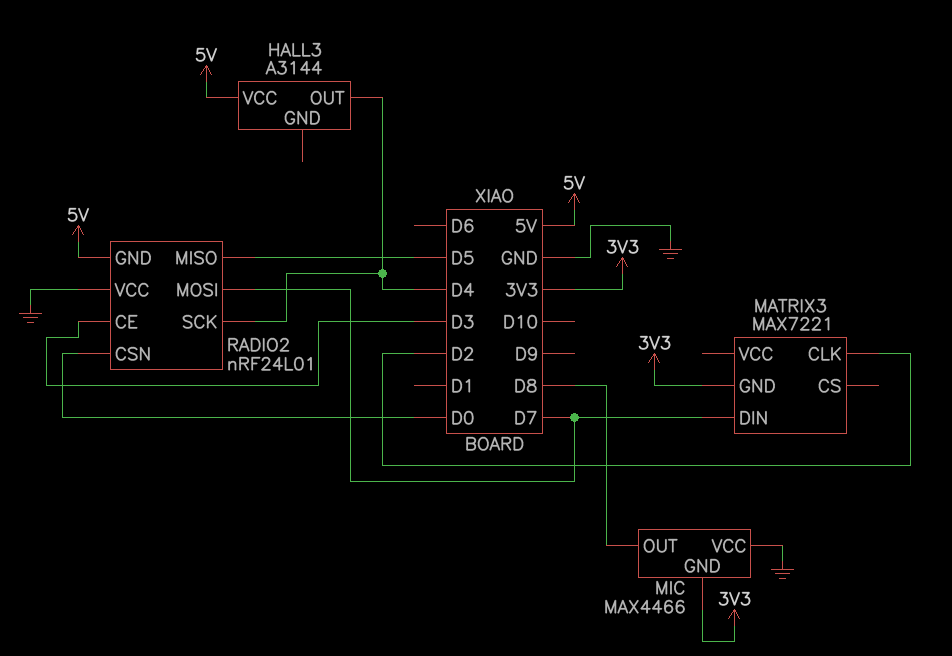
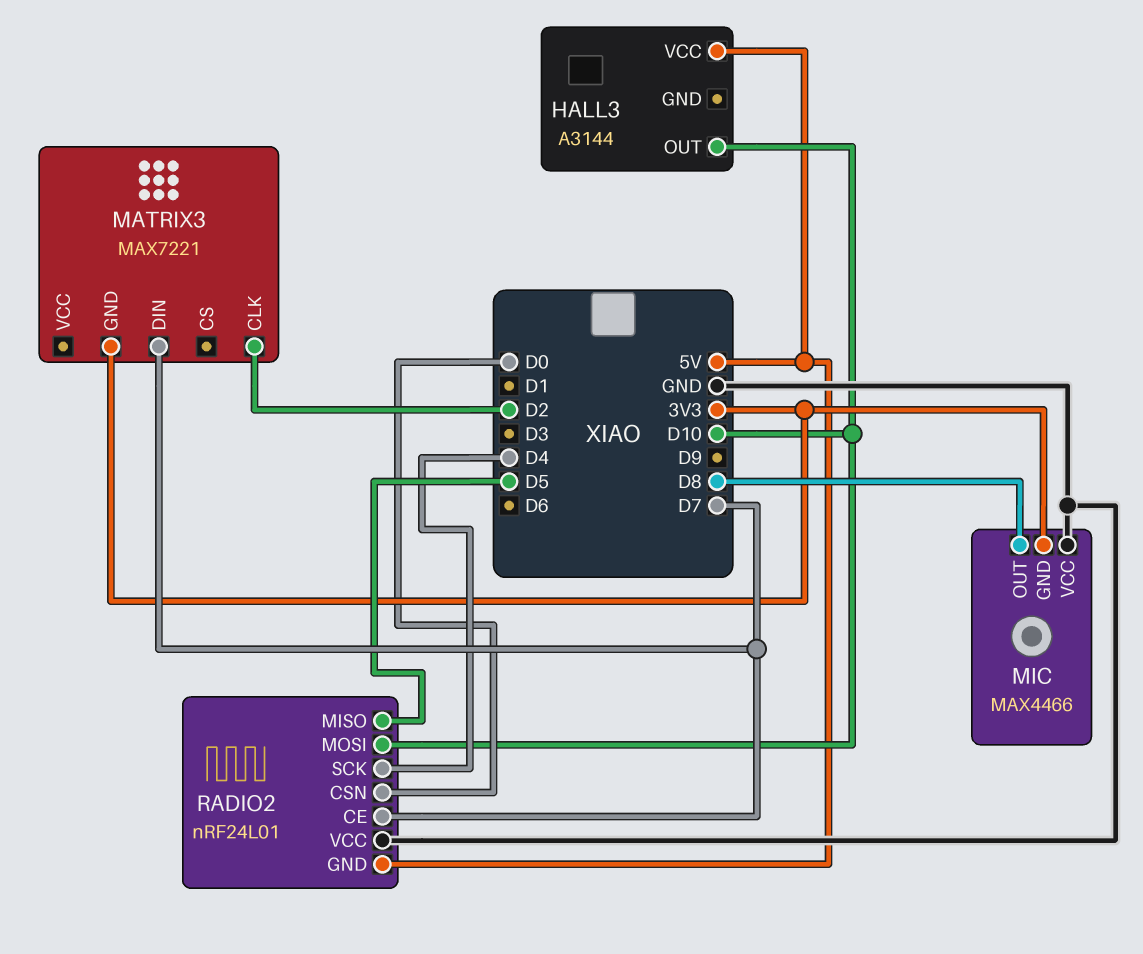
HALL3 pin OUT: D4 -> D10
RADIO2 pin CE: D3 -> D7
RADIO2 pin MOSI: D7 -> D10

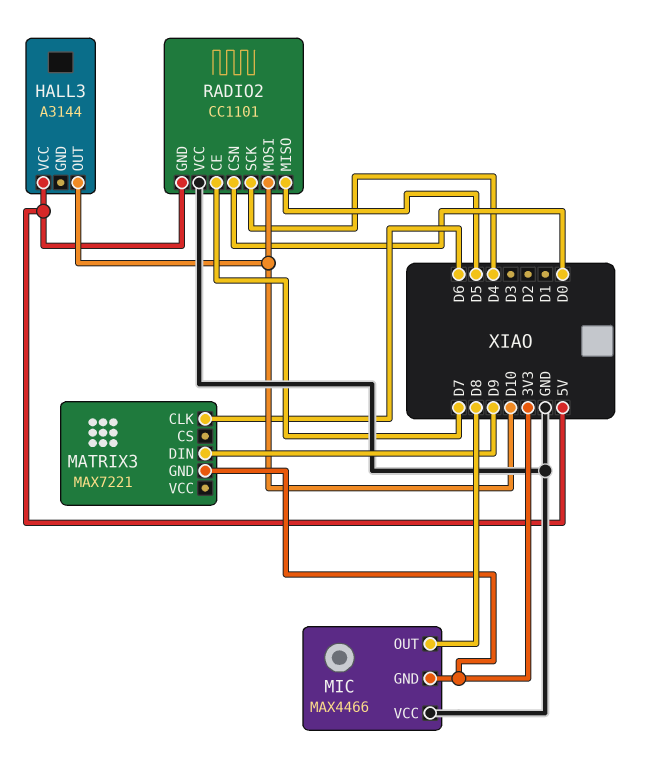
MATRIX3 pin CLK: D2 -> D6
MATRIX3 pin DIN: D7 -> D9
RADIO2: nRF24L01 -> CC1101

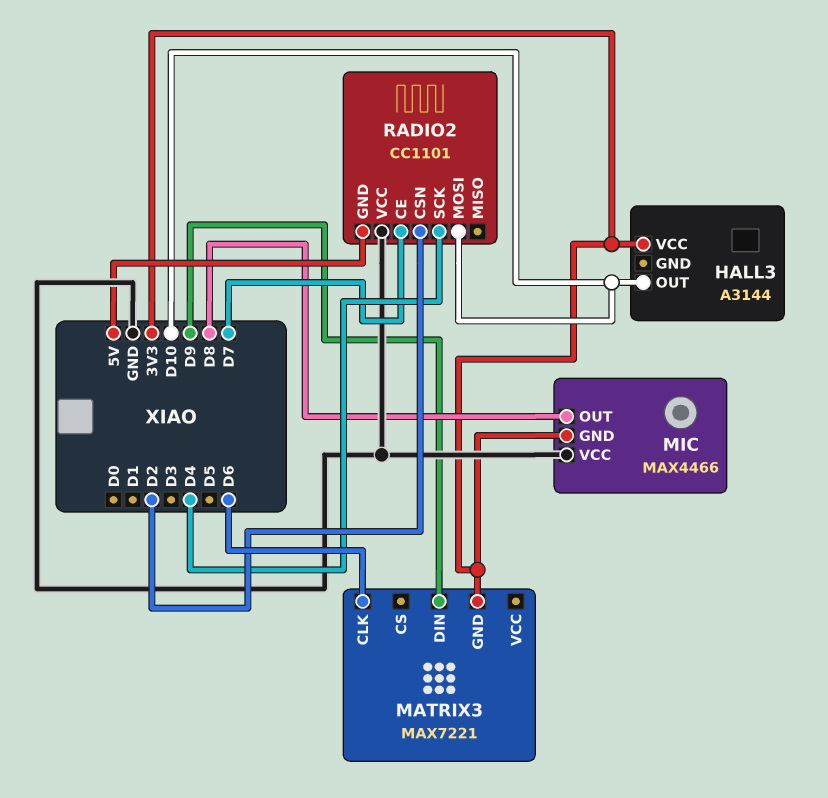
HALL3 pin VCC: 5V -> 3V3
RADIO2 pin CSN: D0 -> D2
RADIO2 pin MISO: D5 -> none

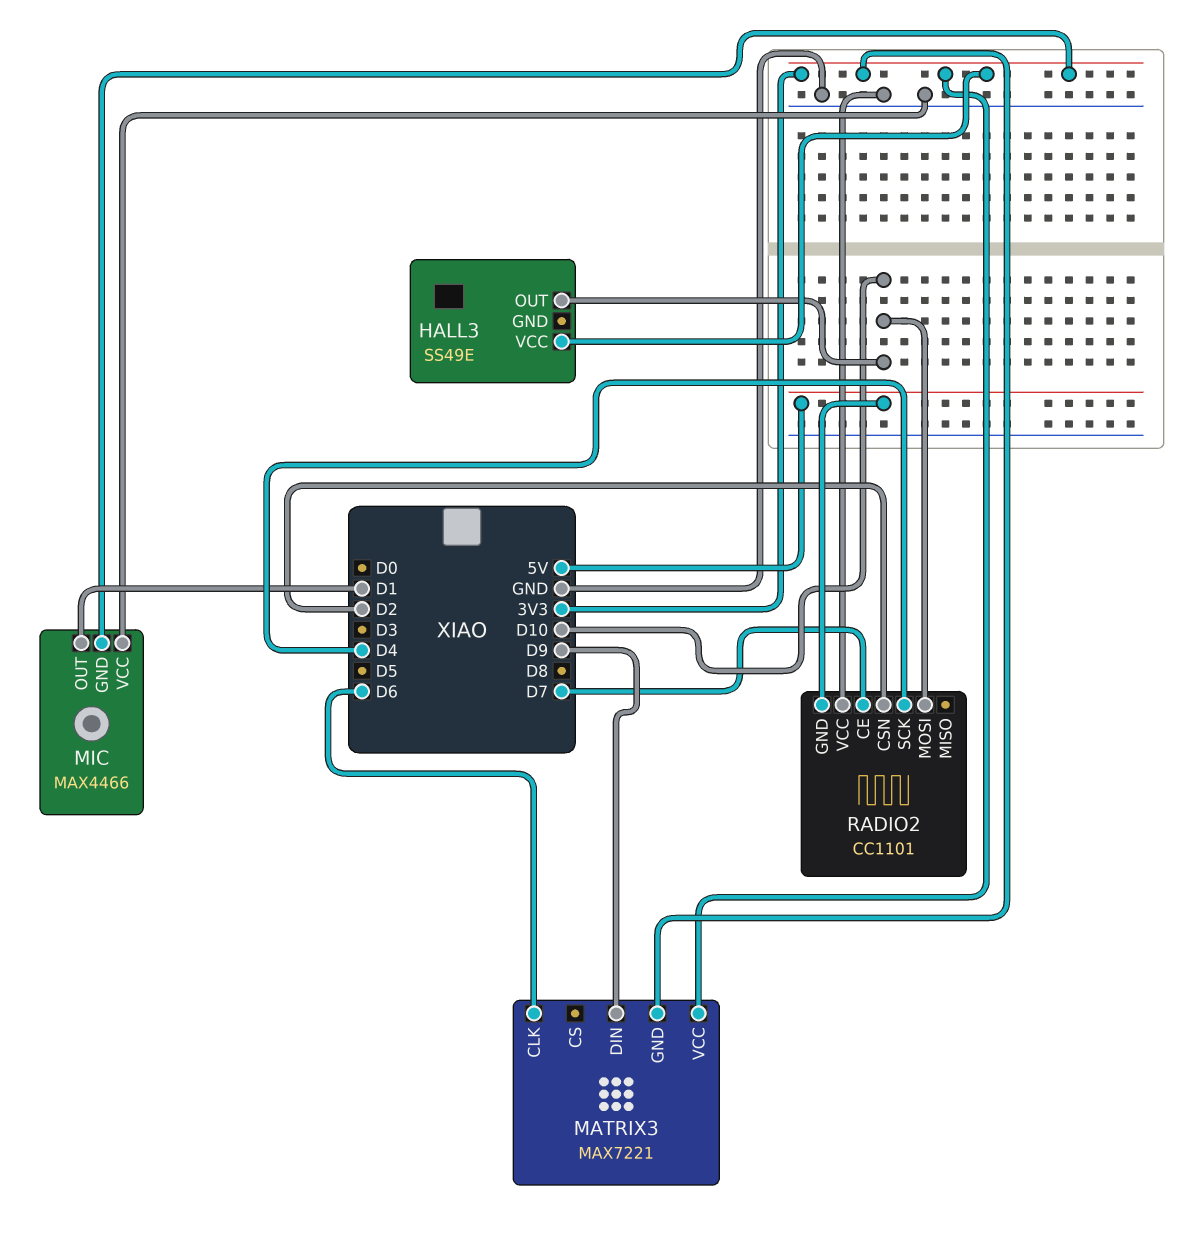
HALL3: A3144 -> SS49E
MATRIX3 pin VCC: none -> 3V3
MIC pin OUT: D8 -> D1

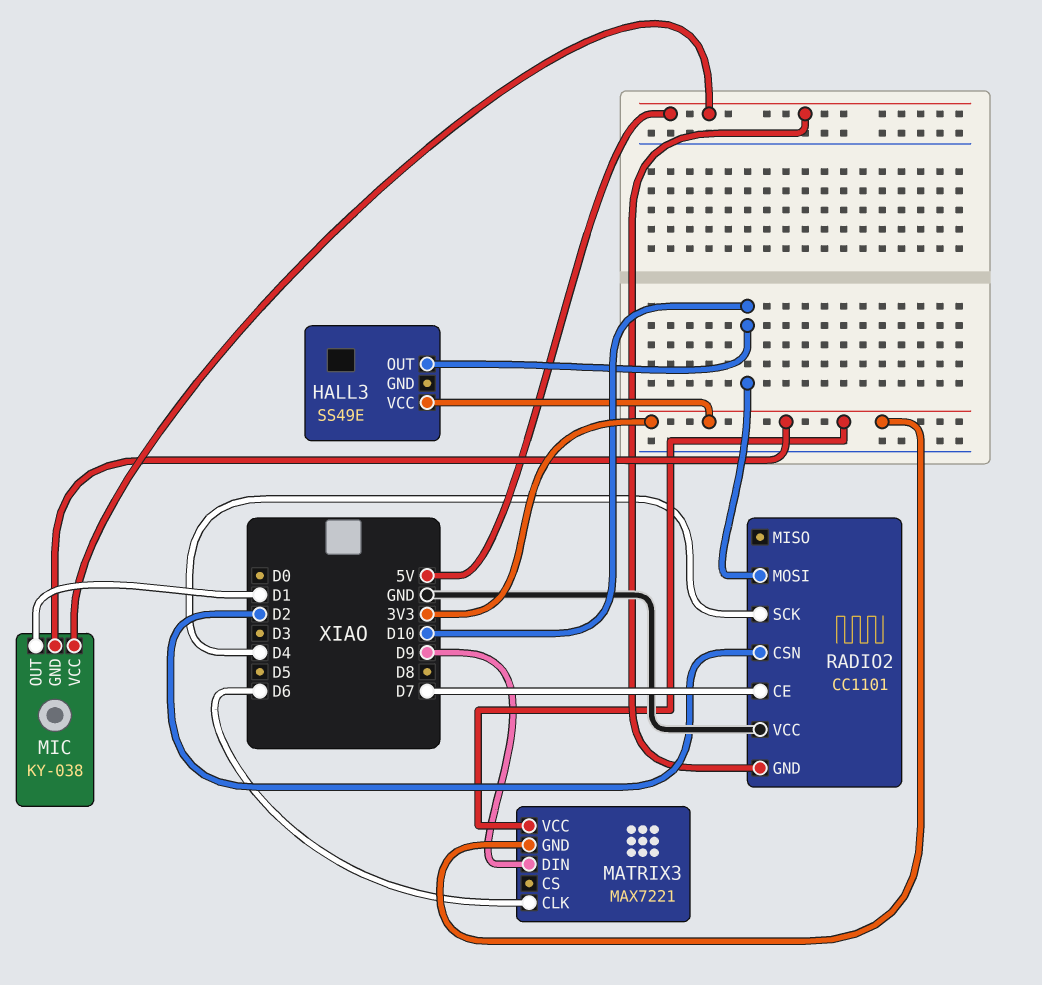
MIC: MAX4466 -> KY-038
MIC pin VCC: GND -> 5V

